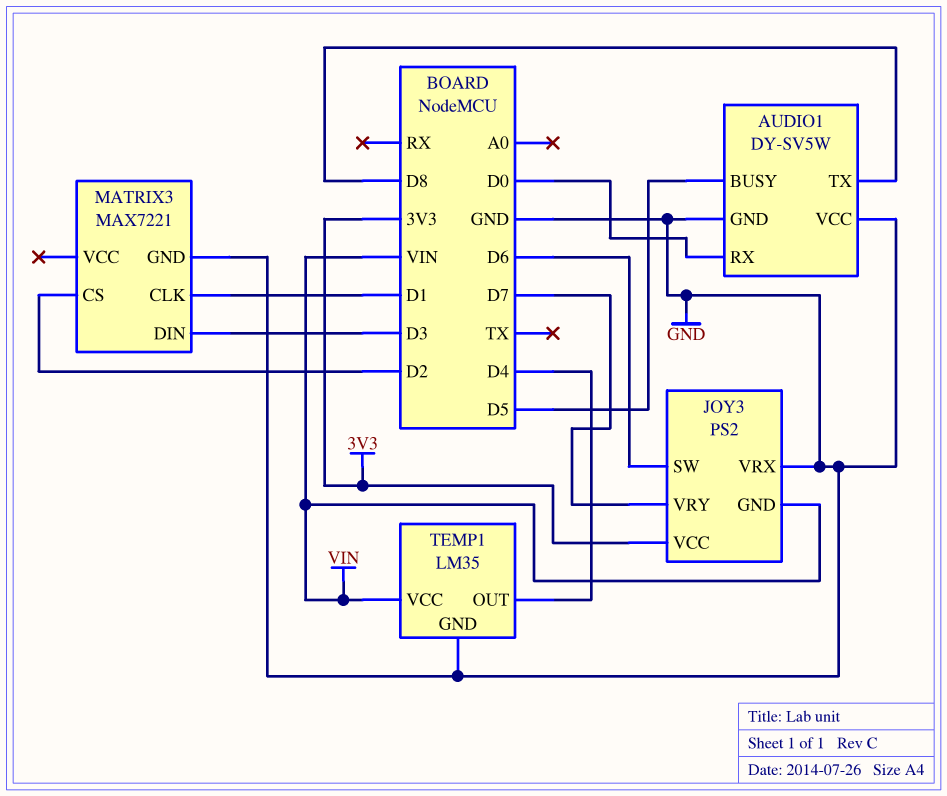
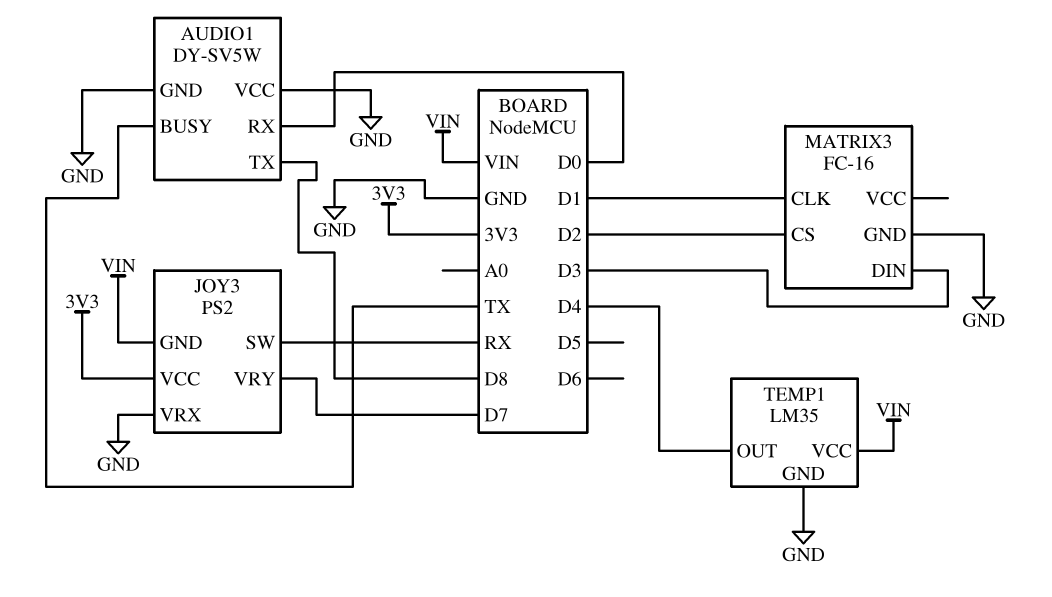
AUDIO1 pin BUSY: D5 -> TX
JOY3 pin SW: D6 -> RX
MATRIX3: MAX7221 -> FC-16

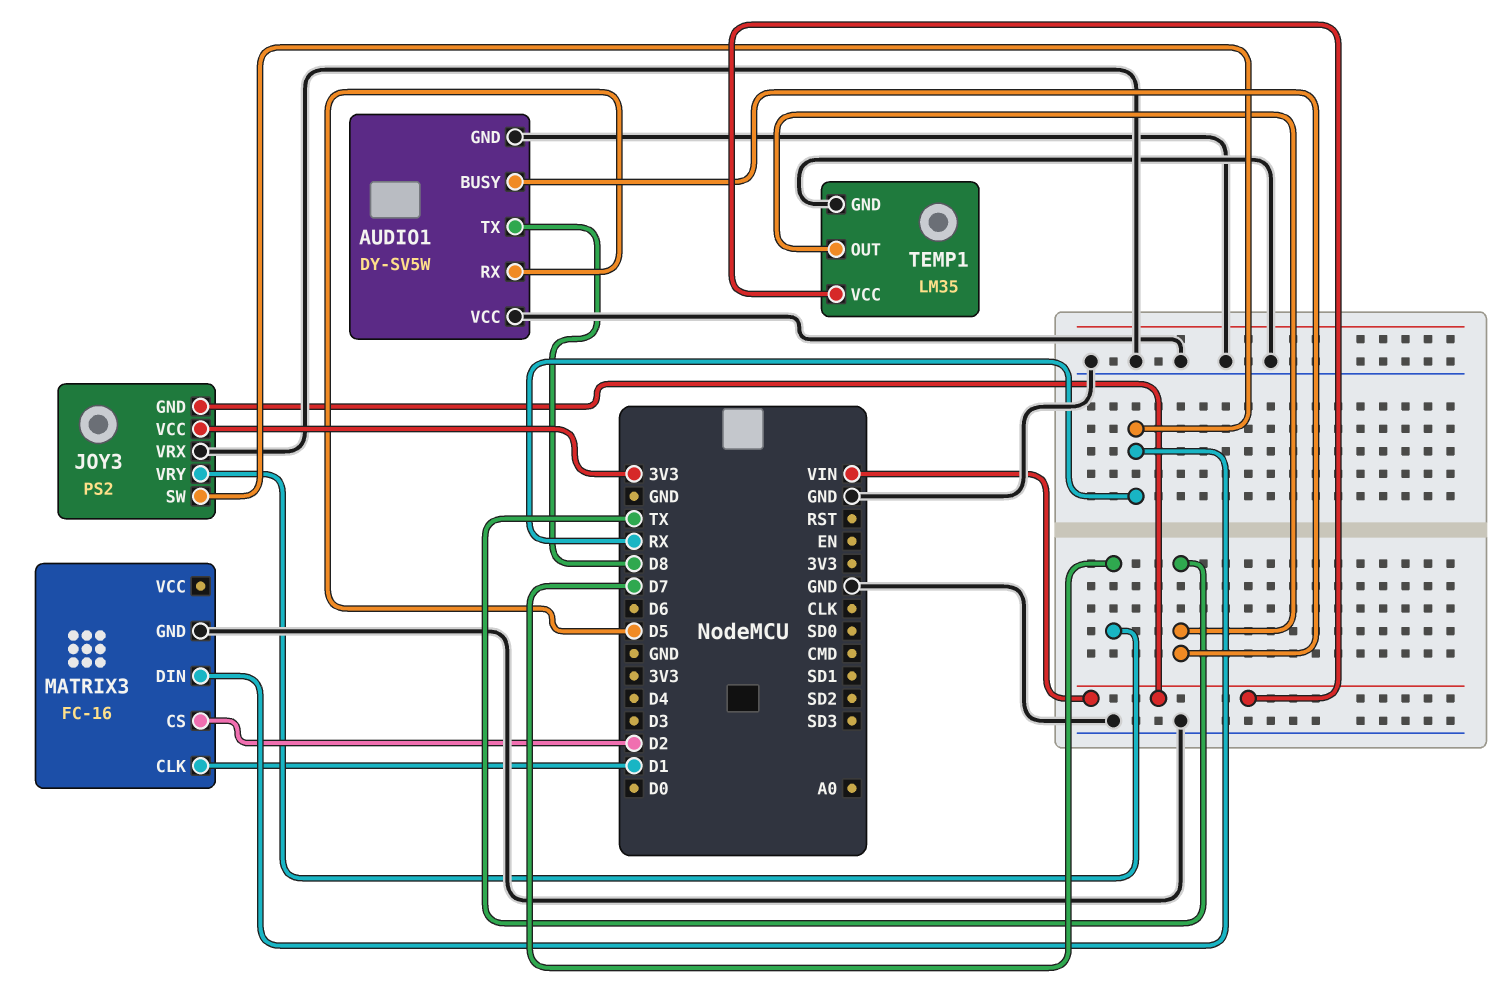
AUDIO1 pin RX: D0 -> D5
MATRIX3 pin DIN: D3 -> RX
TEMP1 pin OUT: D4 -> TX

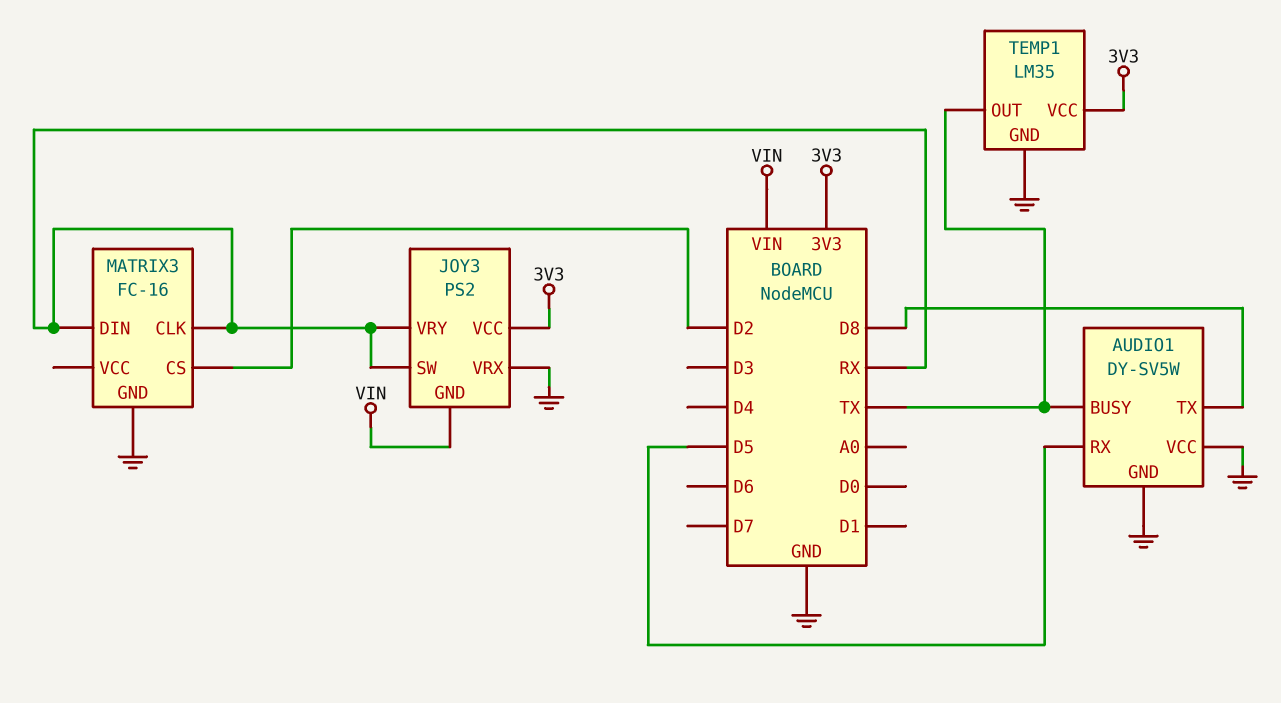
JOY3 pin VRY: D7 -> RX
MATRIX3 pin CLK: D1 -> RX
TEMP1 pin VCC: VIN -> 3V3

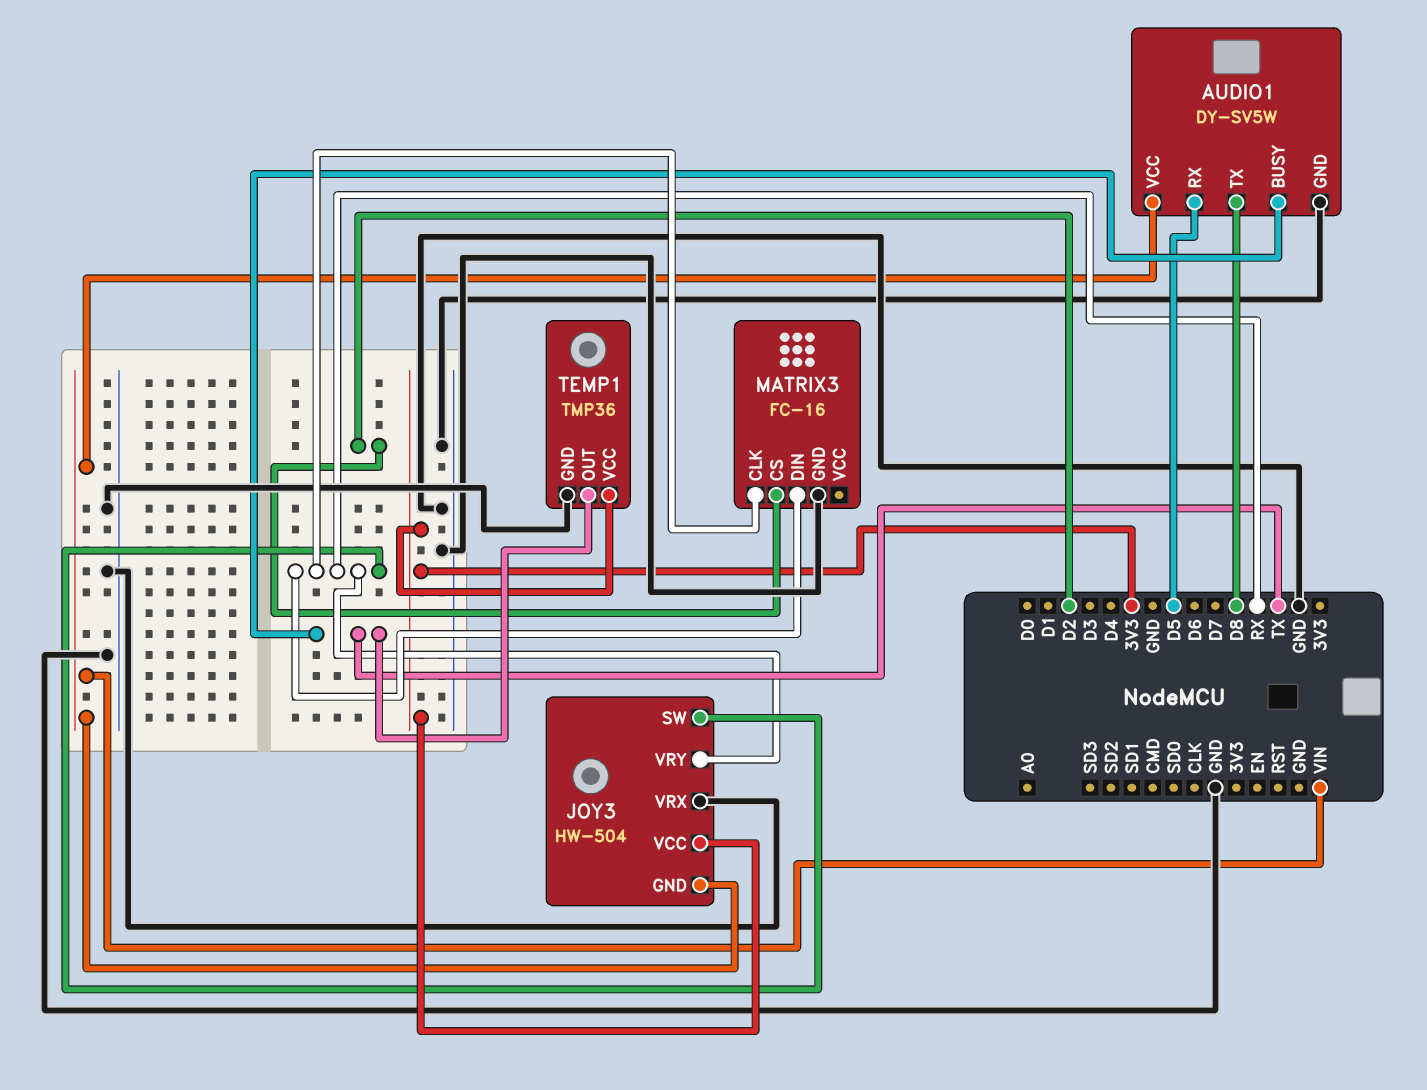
AUDIO1 pin VCC: GND -> VIN
JOY3: PS2 -> HW-504
TEMP1: LM35 -> TMP36

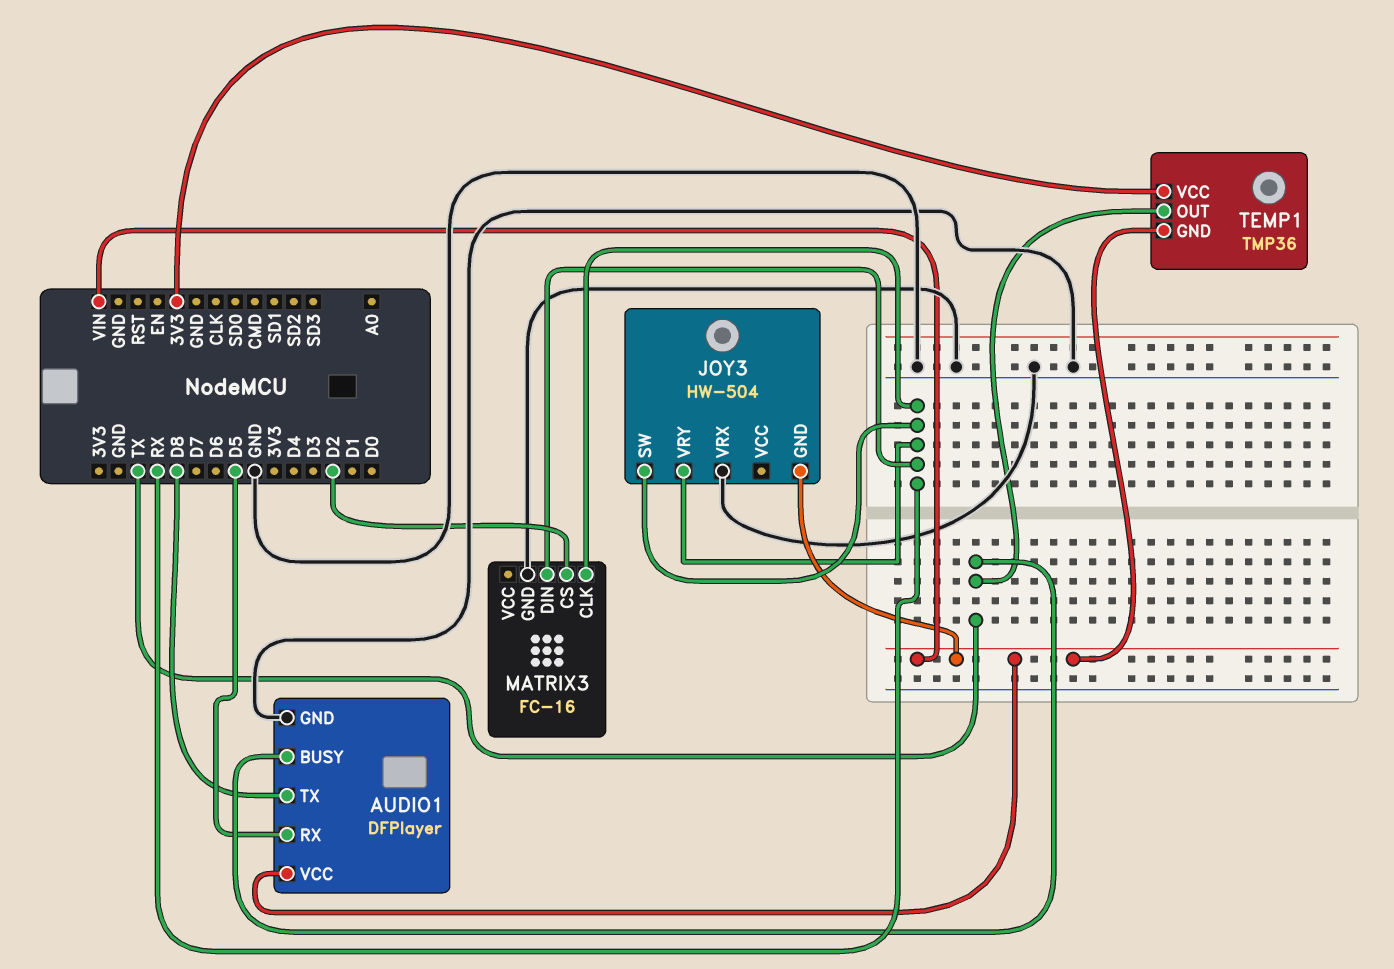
AUDIO1: DY-SV5W -> DFPlayer
JOY3 pin VCC: 3V3 -> none
TEMP1 pin GND: GND -> VIN

